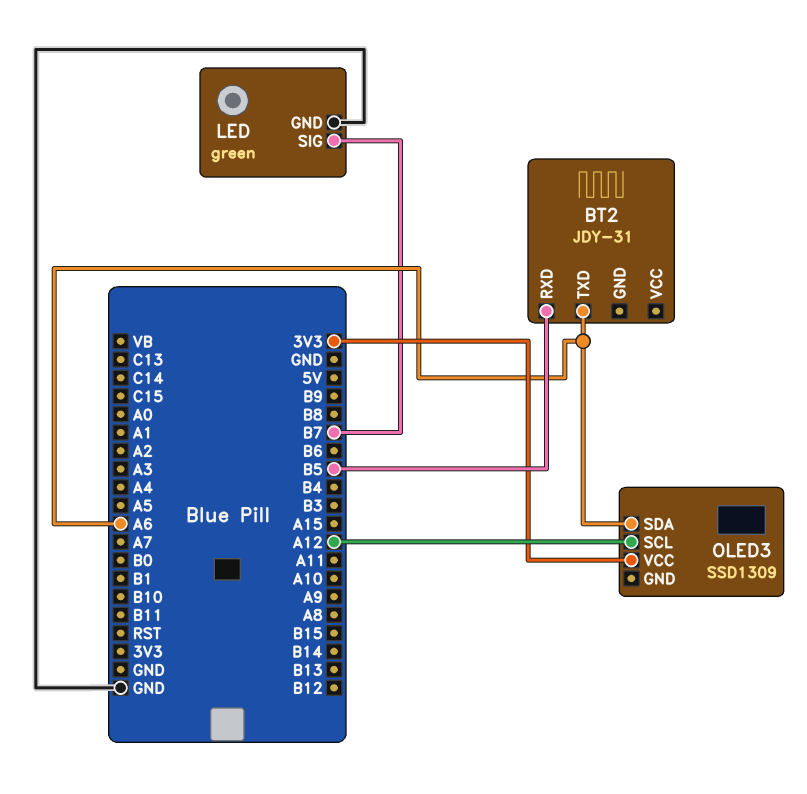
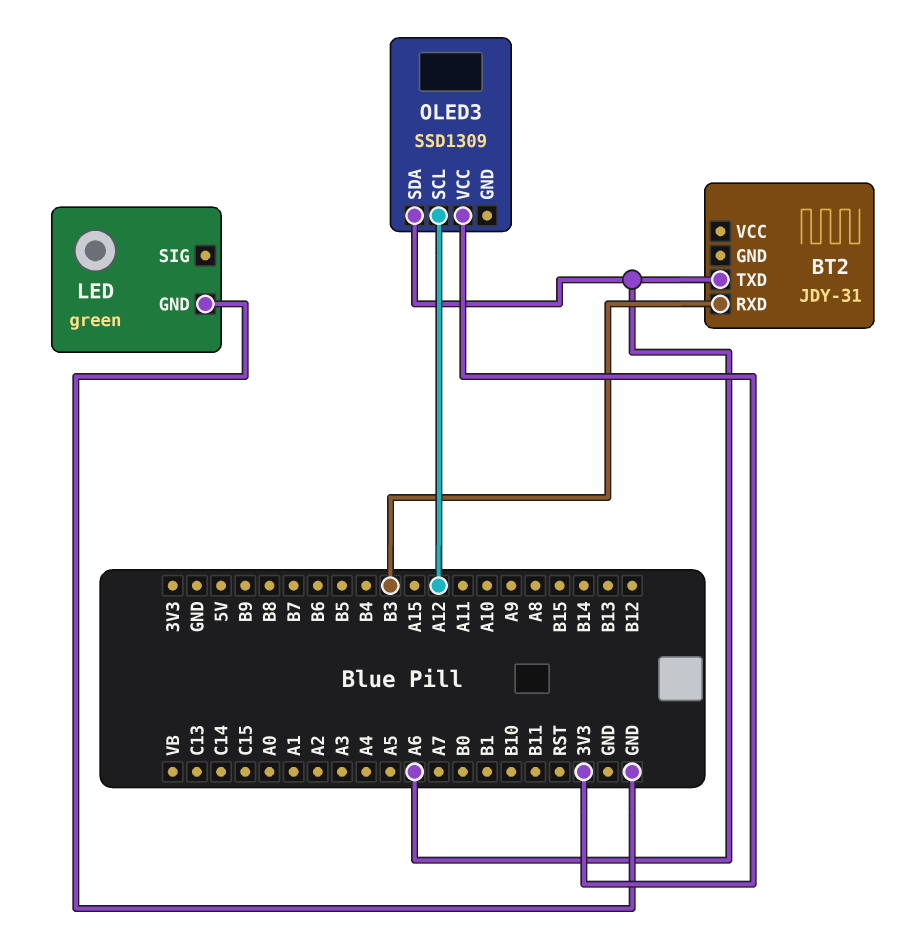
BT2 pin RXD: B5 -> B3
LED pin SIG: B7 -> none

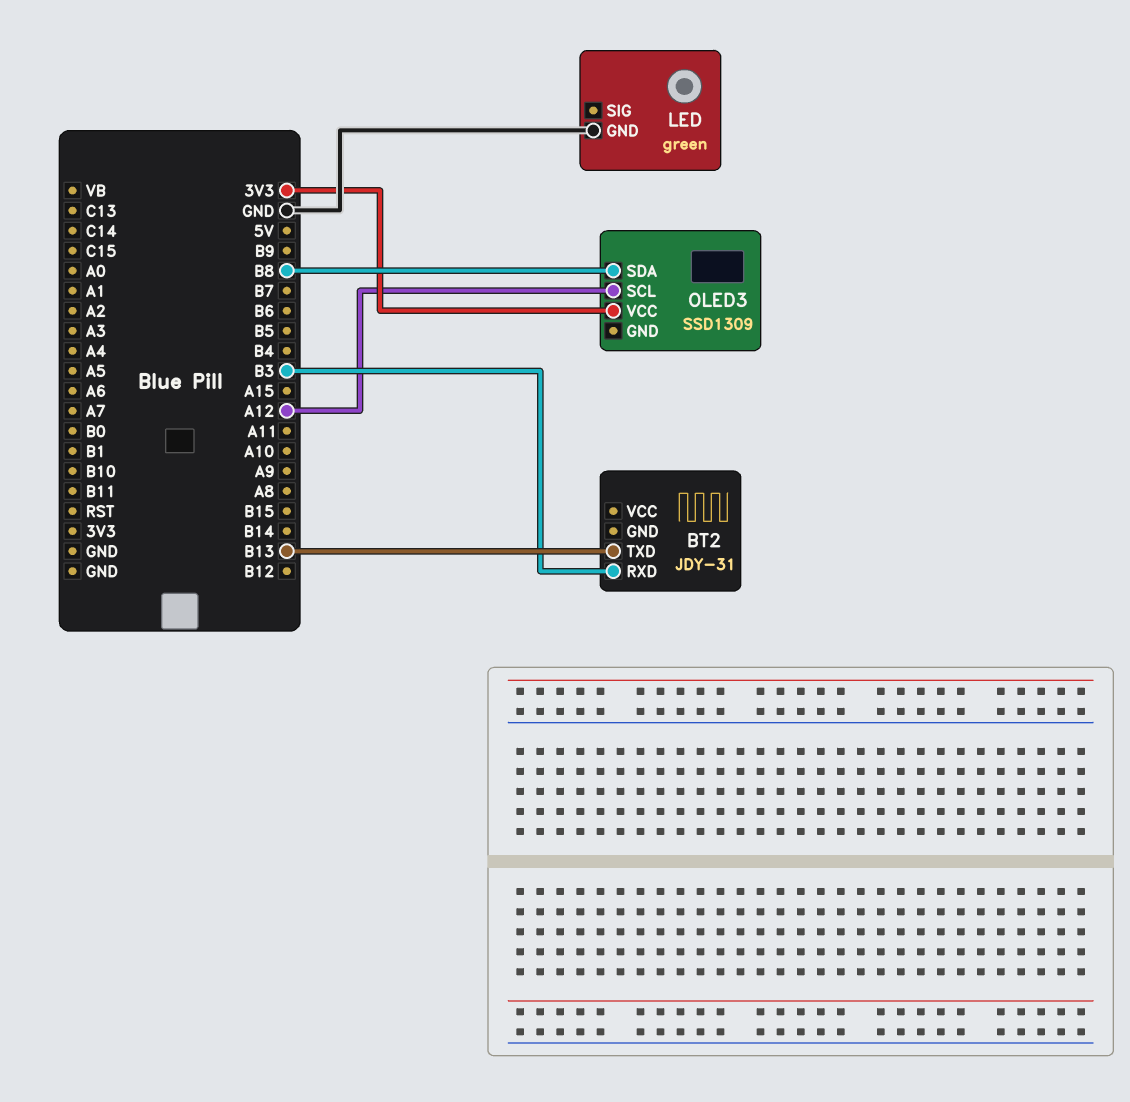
BT2 pin TXD: A6 -> B13
OLED3 pin SDA: A6 -> B8

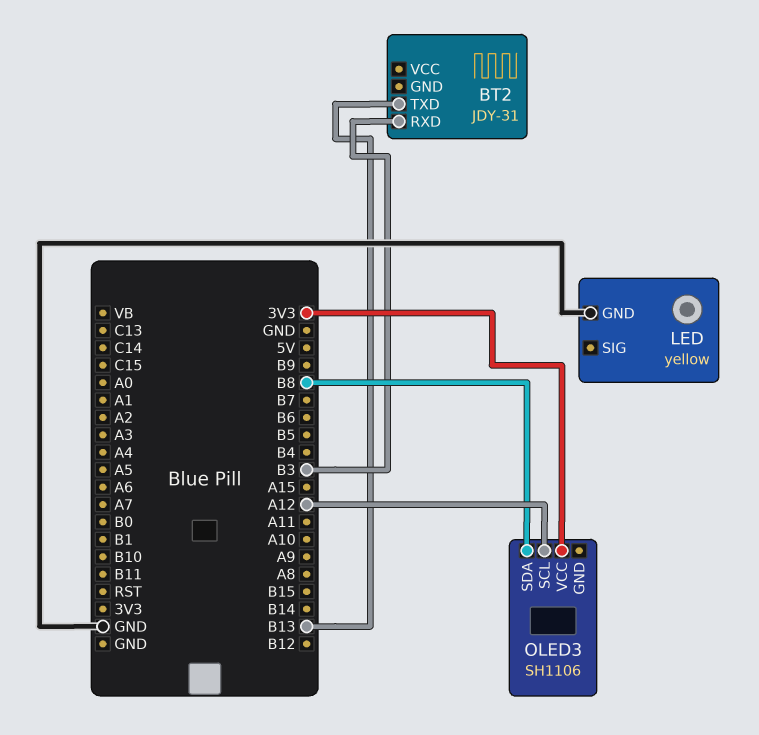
LED: green -> yellow
OLED3: SSD1309 -> SH1106

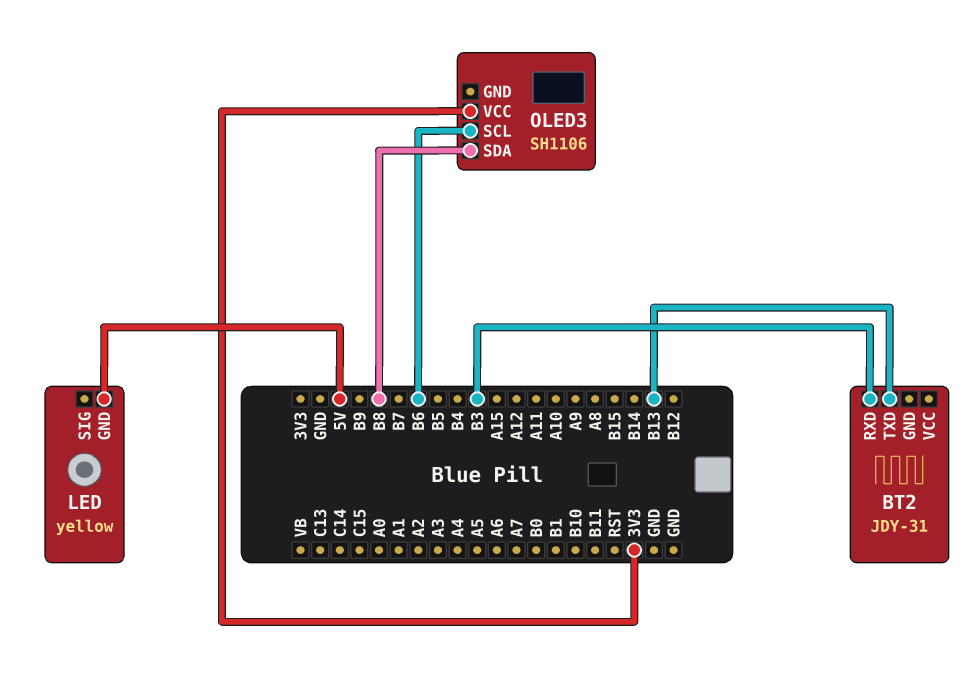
LED pin GND: GND -> 5V
OLED3 pin SCL: A12 -> B6

